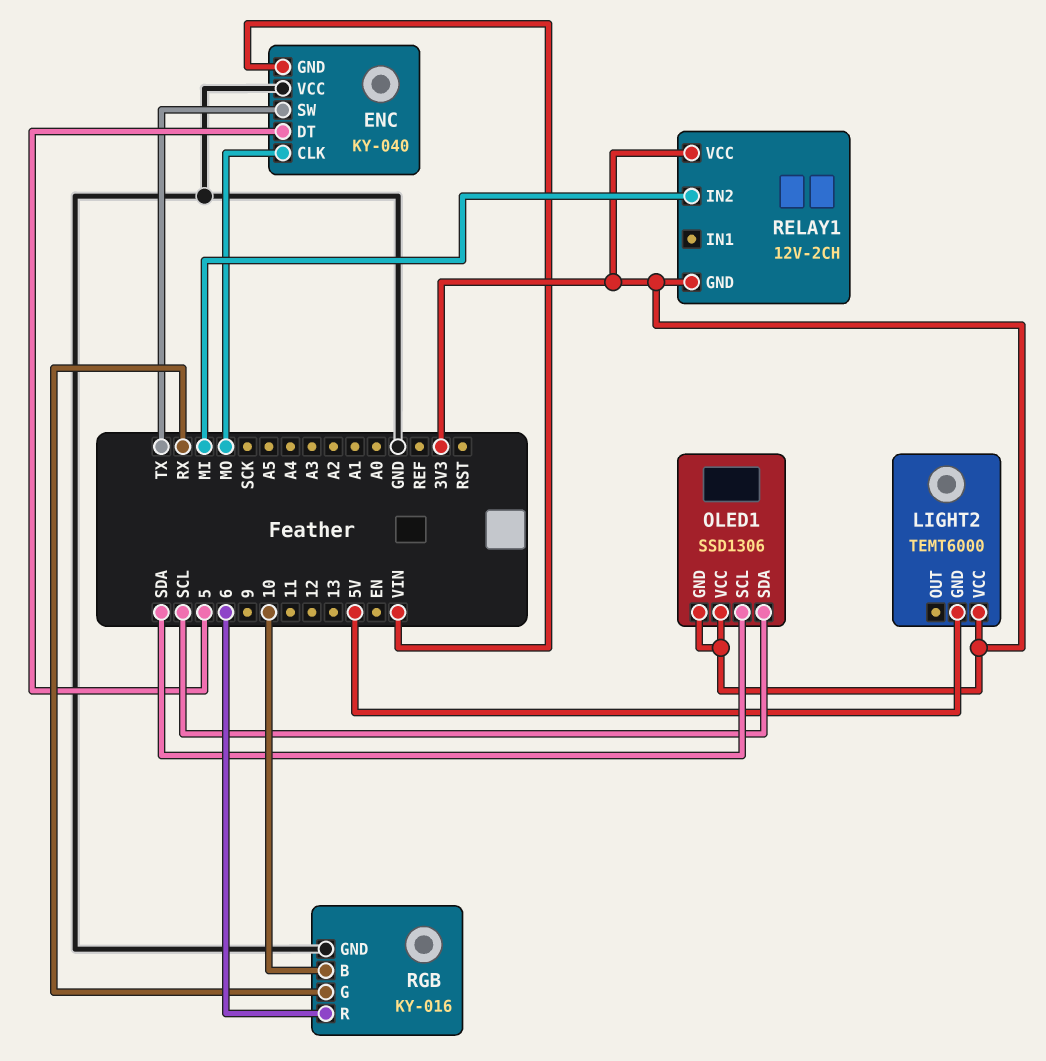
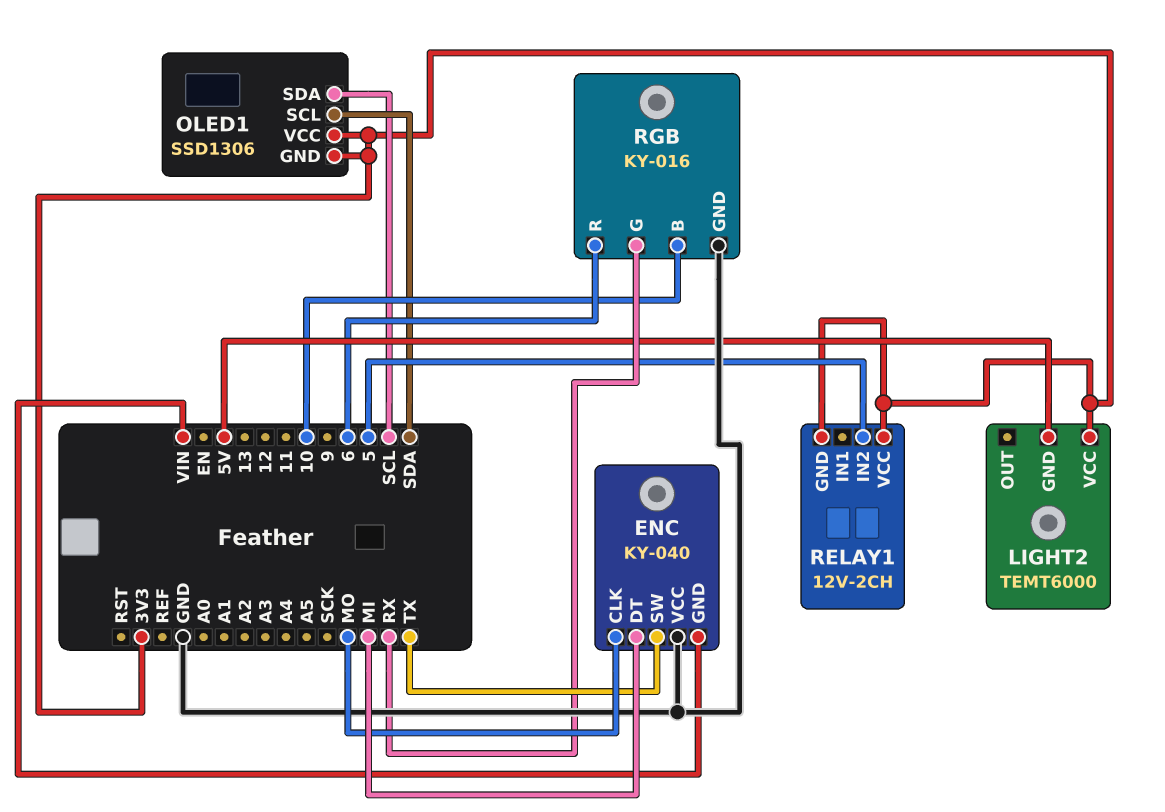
ENC pin DT: 5 -> MI
RELAY1 pin IN2: MI -> 5

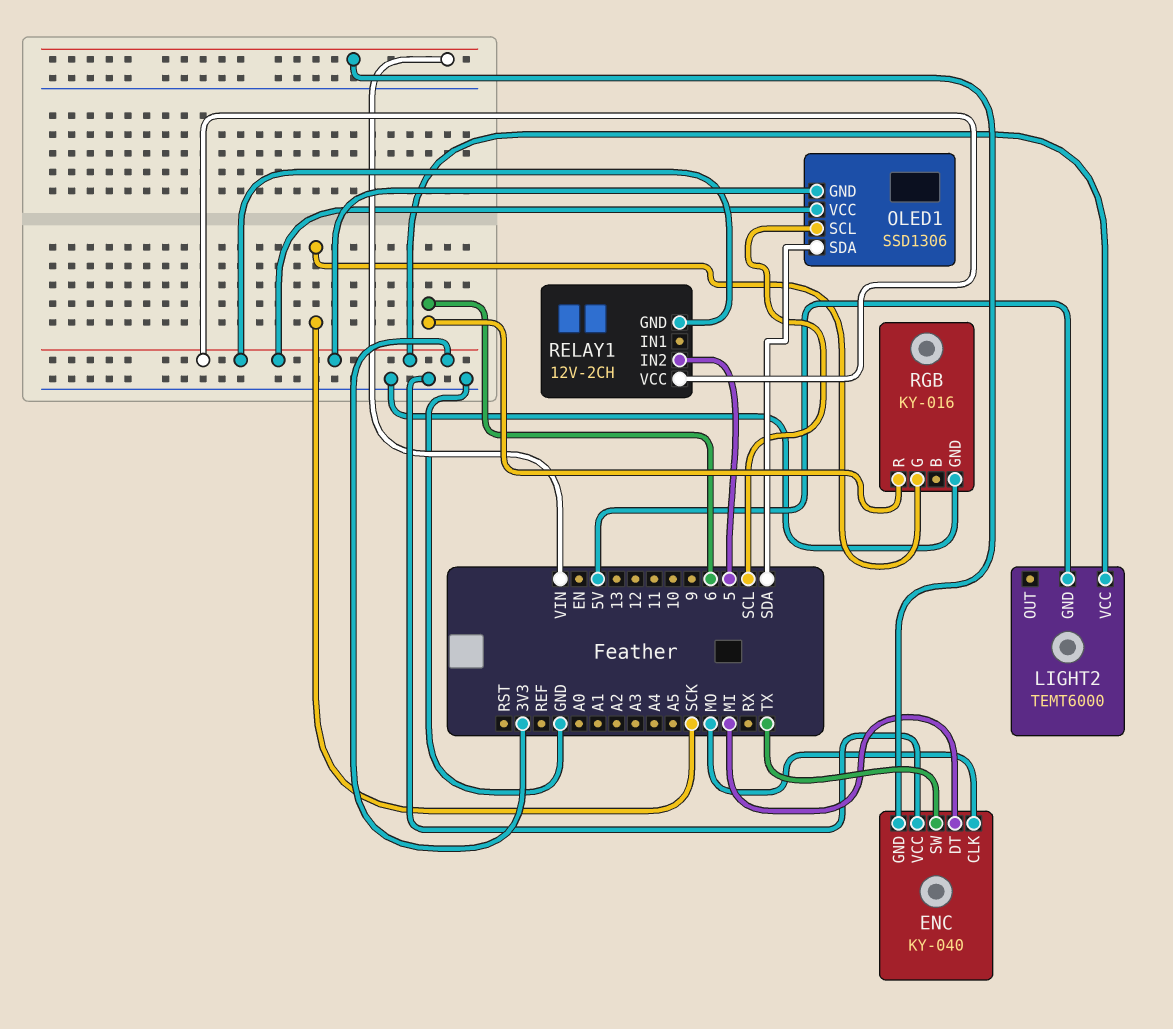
OLED1 pin SCL: SDA -> SCL
OLED1 pin SDA: SCL -> SDA
RGB pin B: 10 -> none
RGB pin G: RX -> SCK

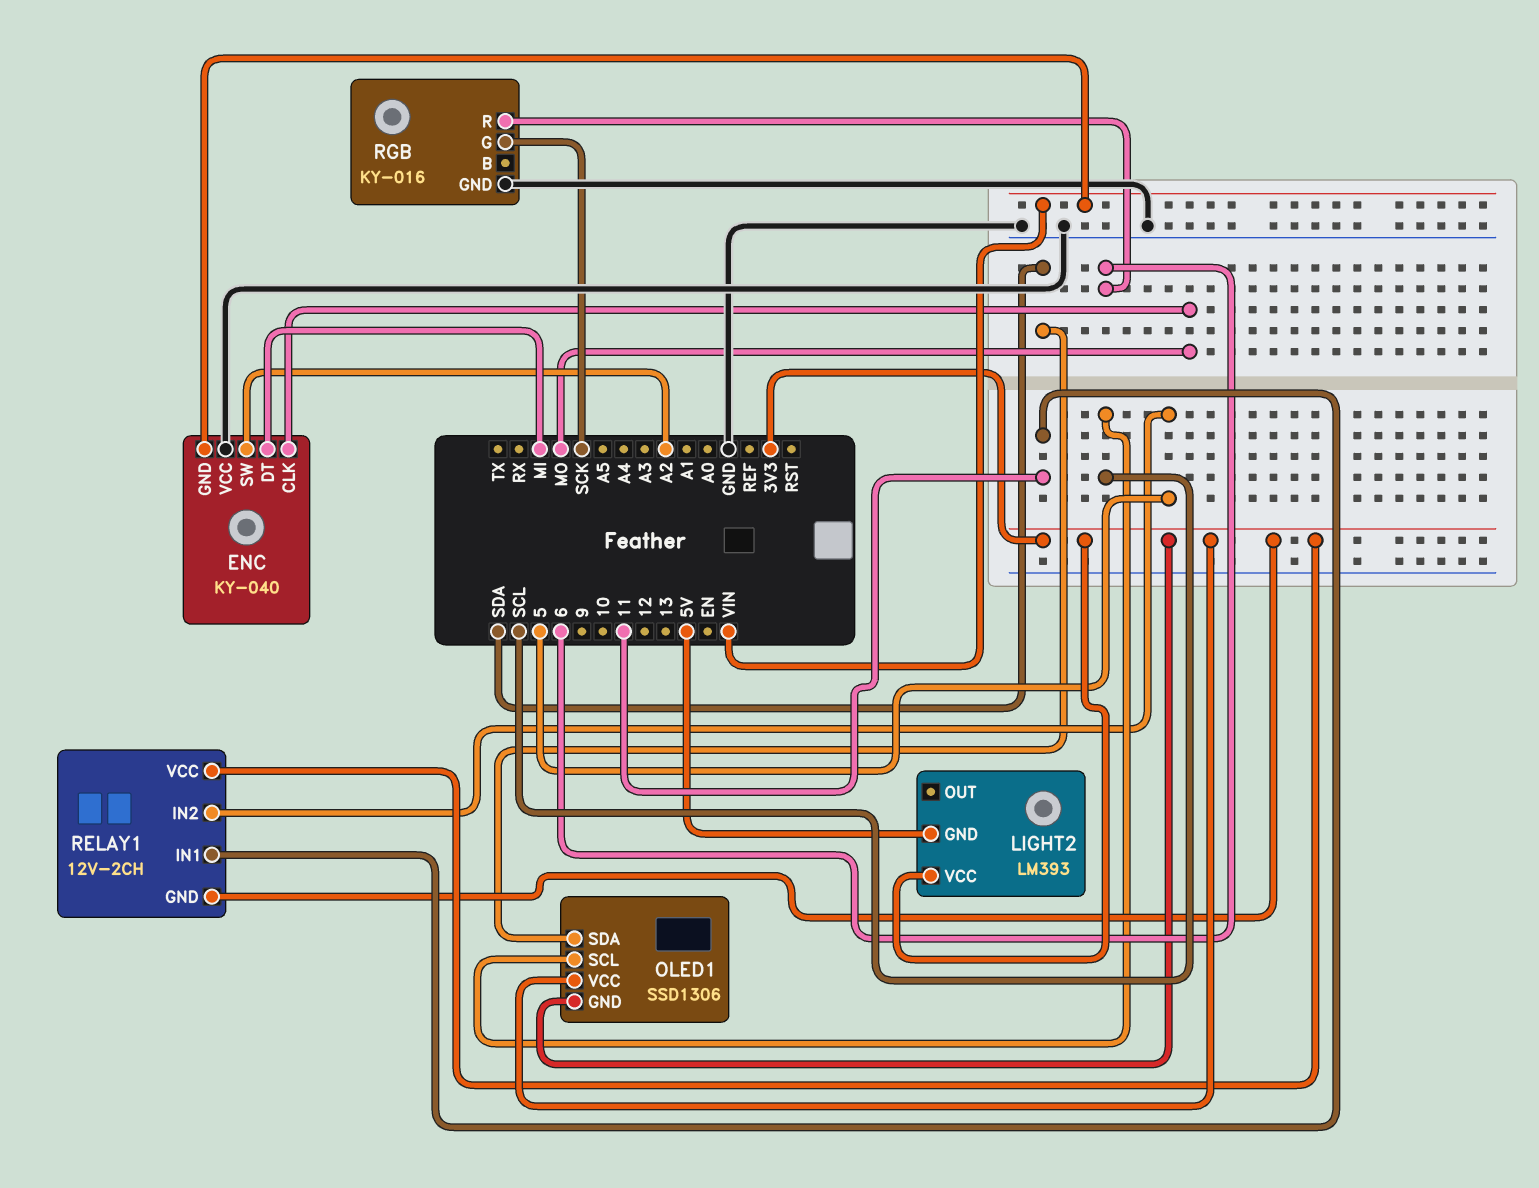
ENC pin SW: TX -> A2
LIGHT2: TEMT6000 -> LM393
RELAY1 pin IN1: none -> 11

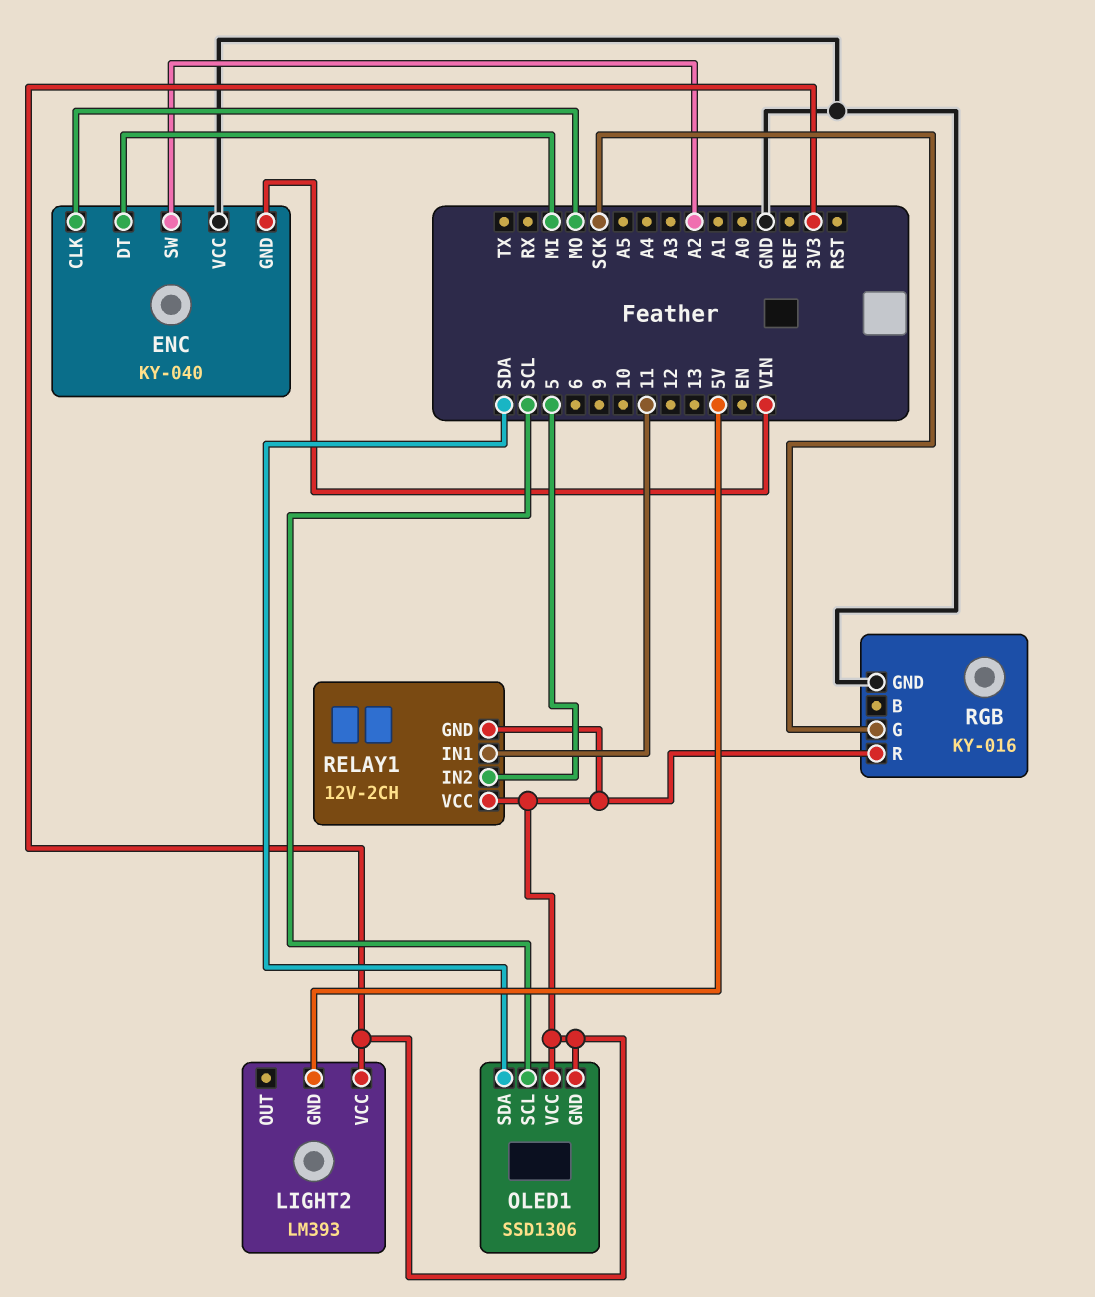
RGB pin R: 6 -> 3V3

